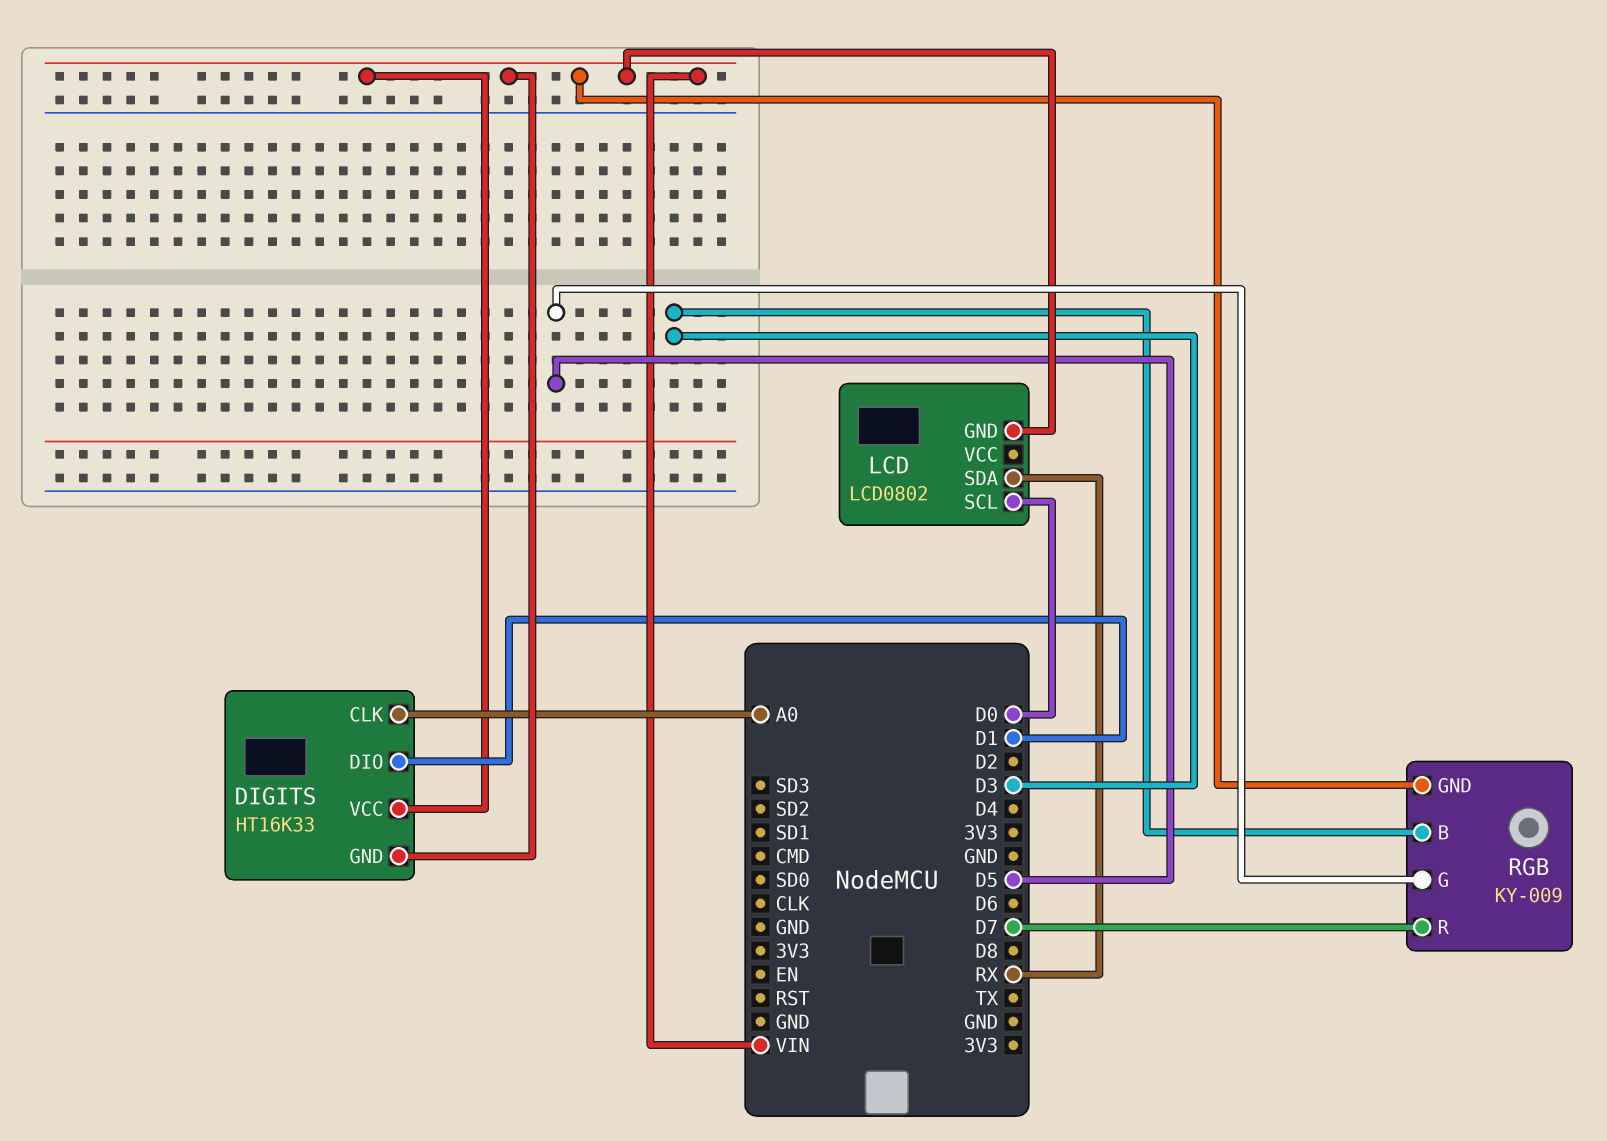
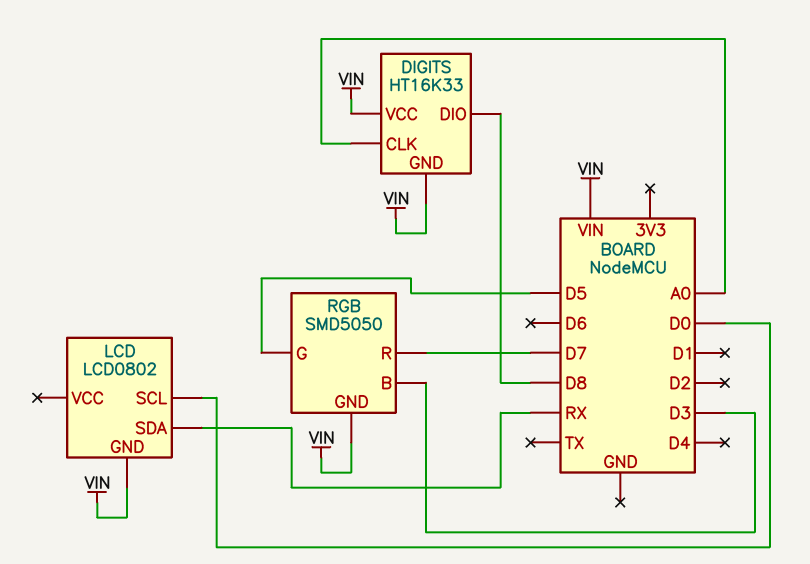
DIGITS pin DIO: D1 -> D8
RGB: KY-009 -> SMD5050

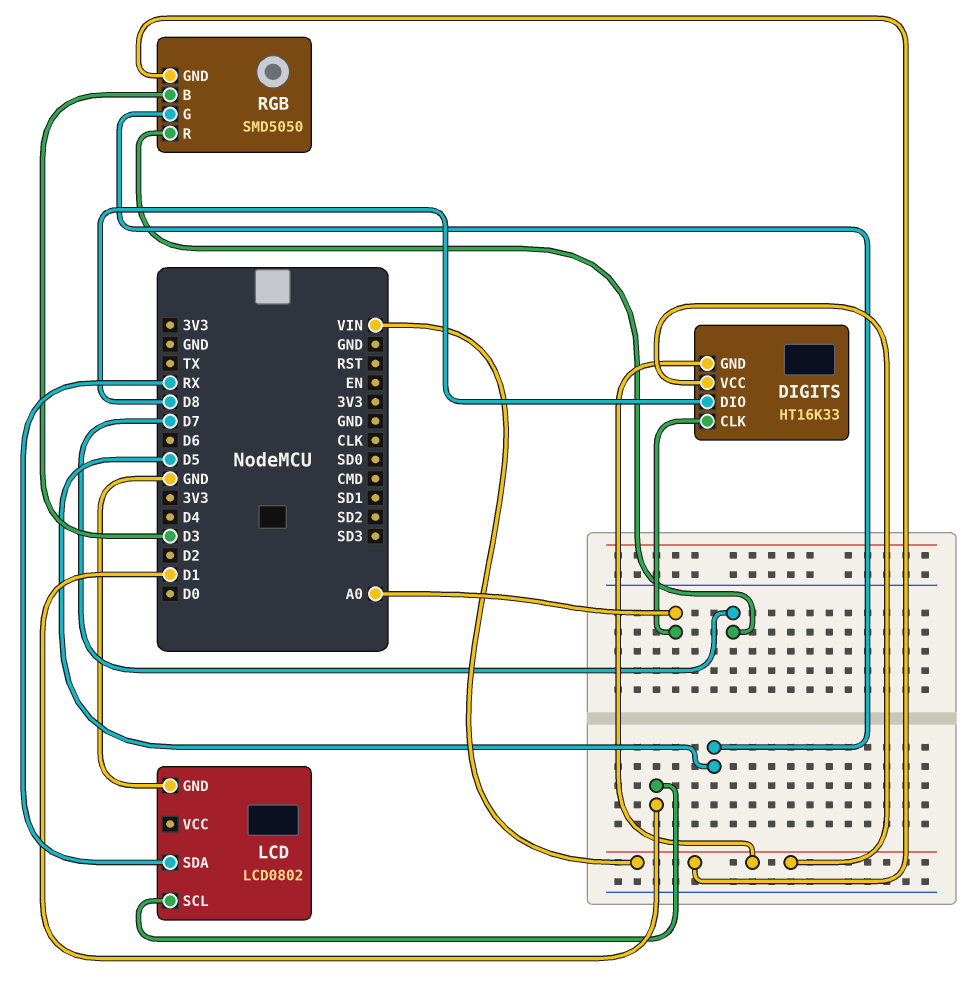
LCD pin GND: VIN -> GND
LCD pin SCL: D0 -> D1

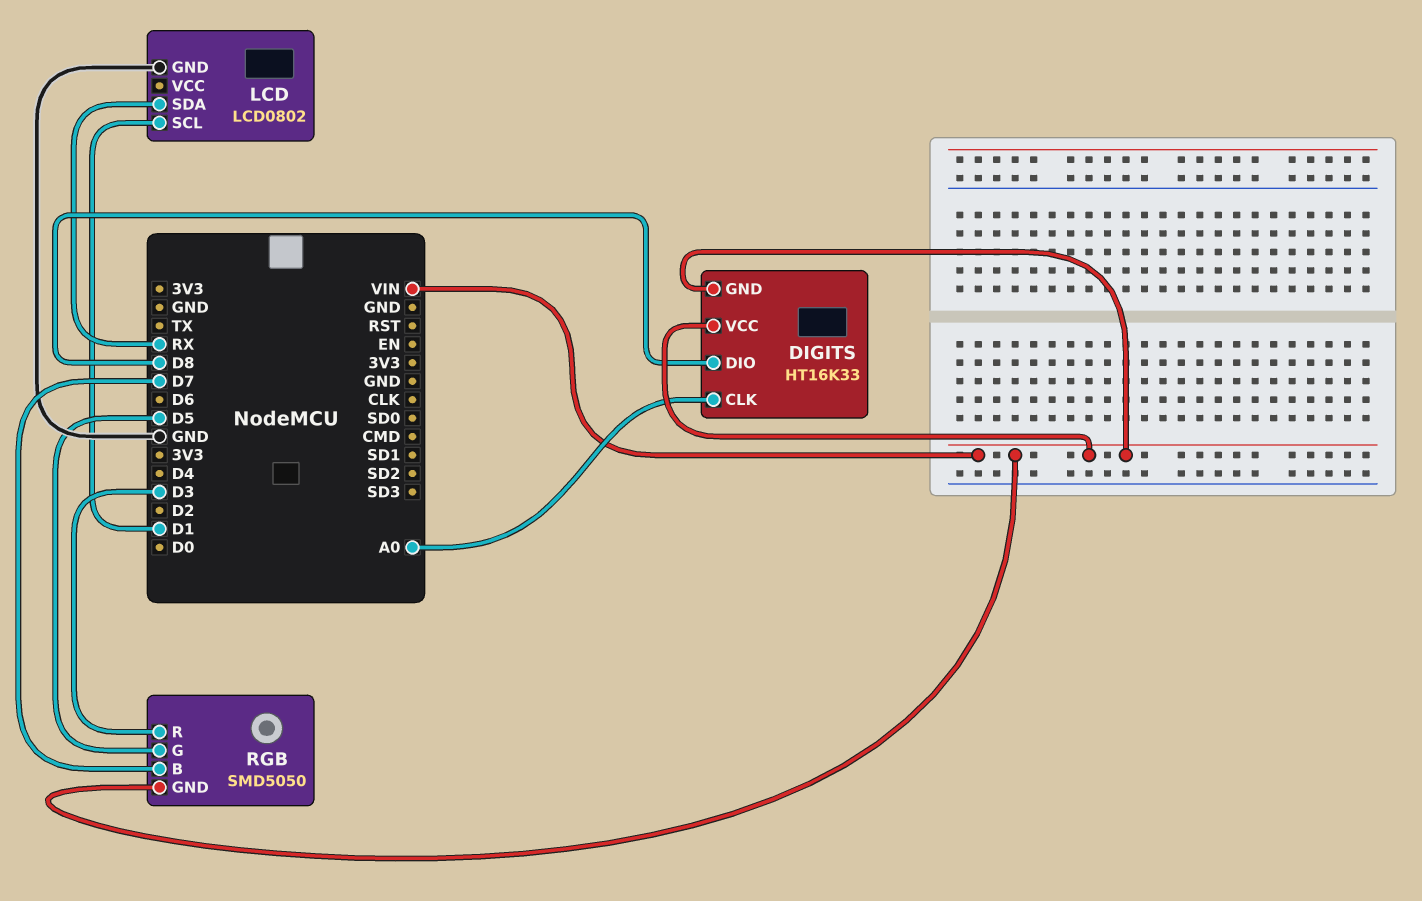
RGB pin B: D3 -> D7
RGB pin R: D7 -> D3

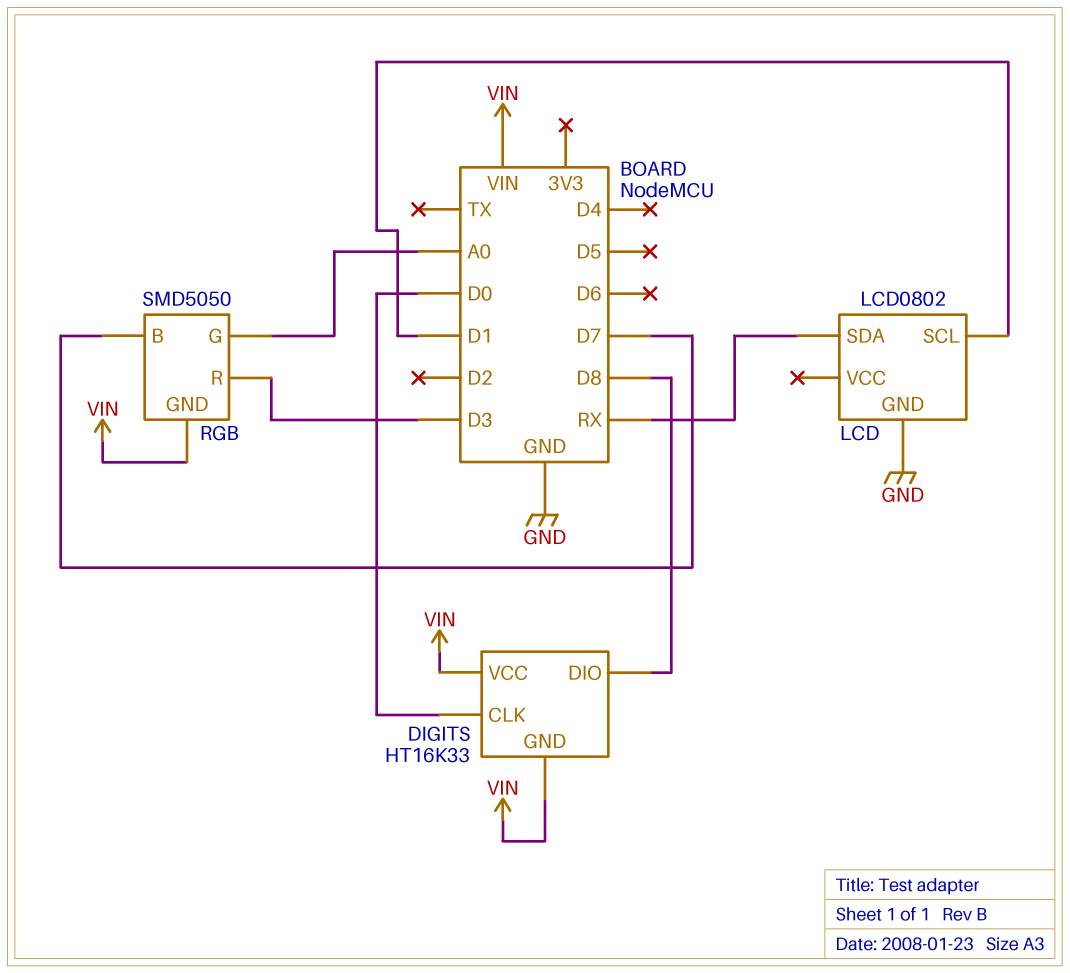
DIGITS pin CLK: A0 -> D0
RGB pin G: D5 -> A0

